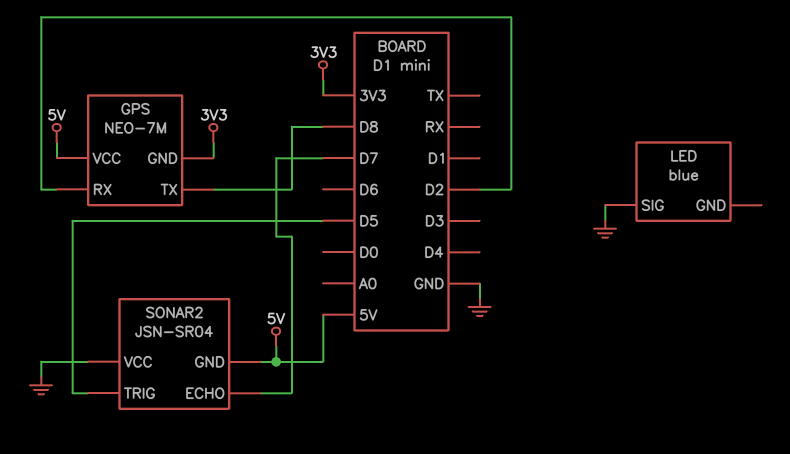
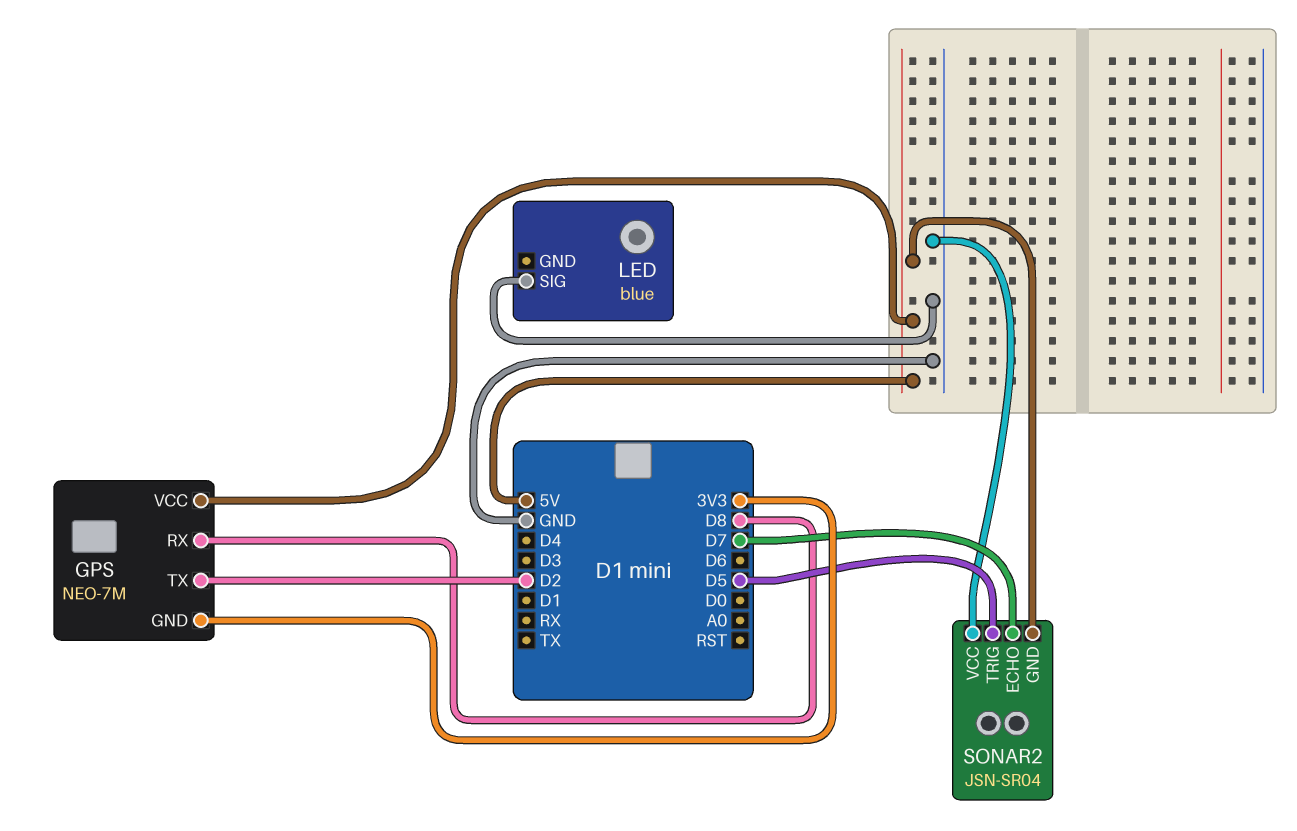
GPS pin RX: D2 -> D8
GPS pin TX: D8 -> D2

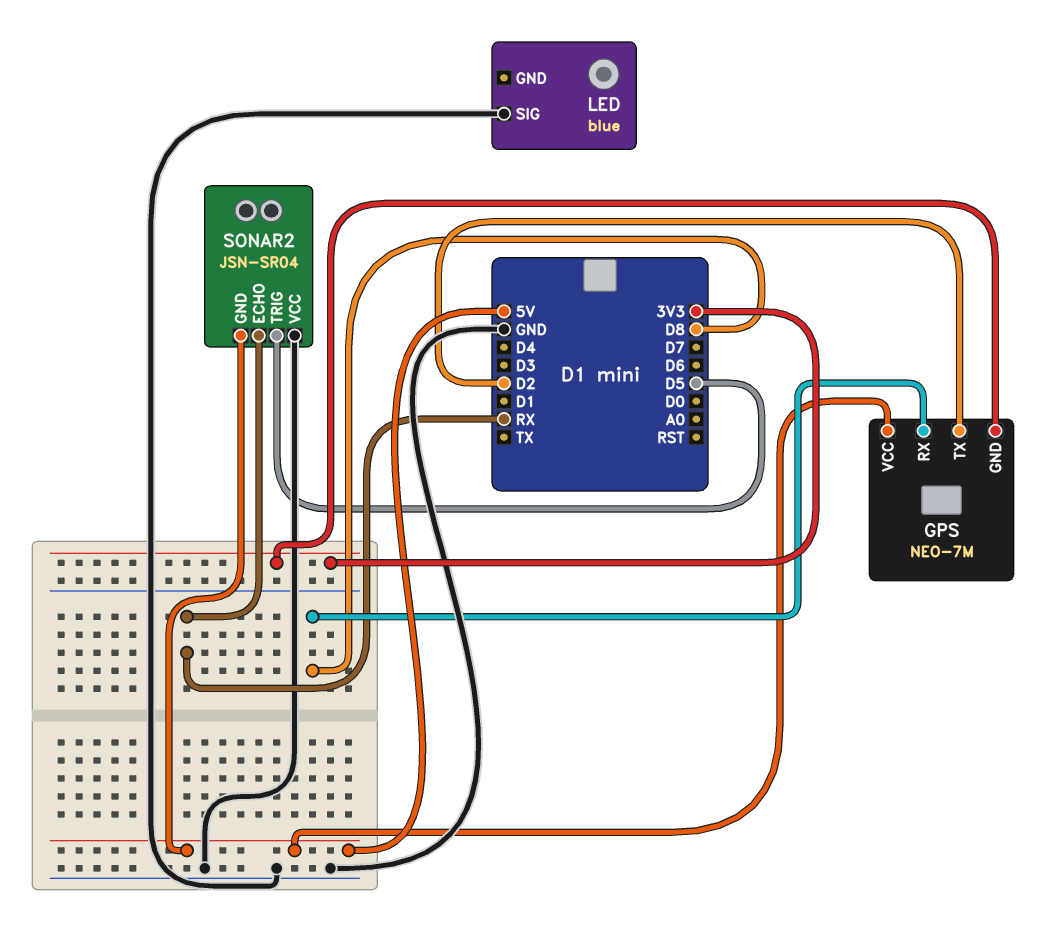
SONAR2 pin ECHO: D7 -> RX

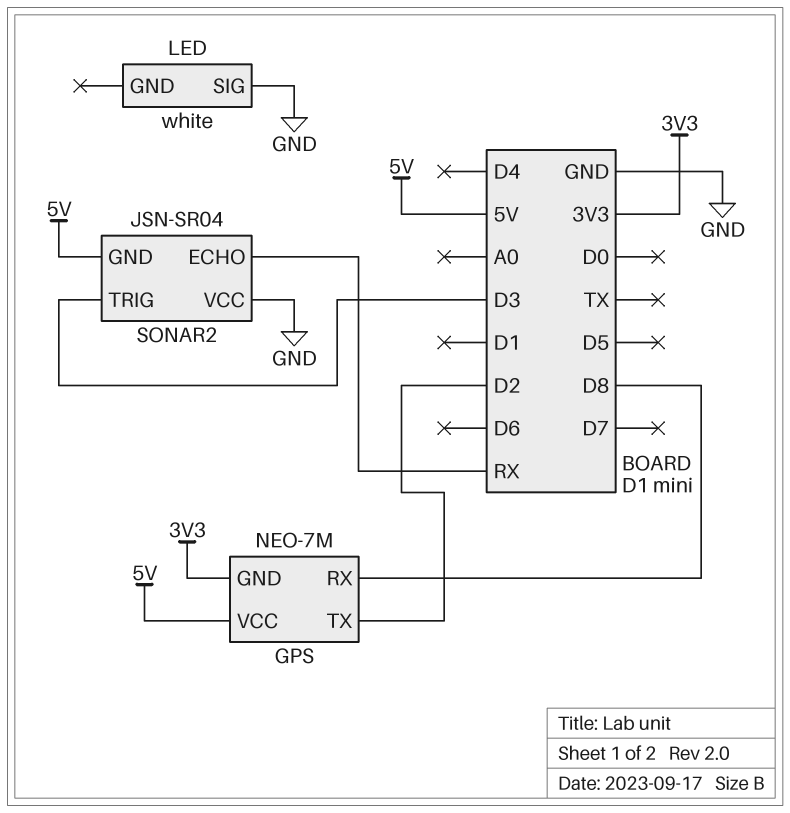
LED: blue -> white
SONAR2 pin TRIG: D5 -> D3

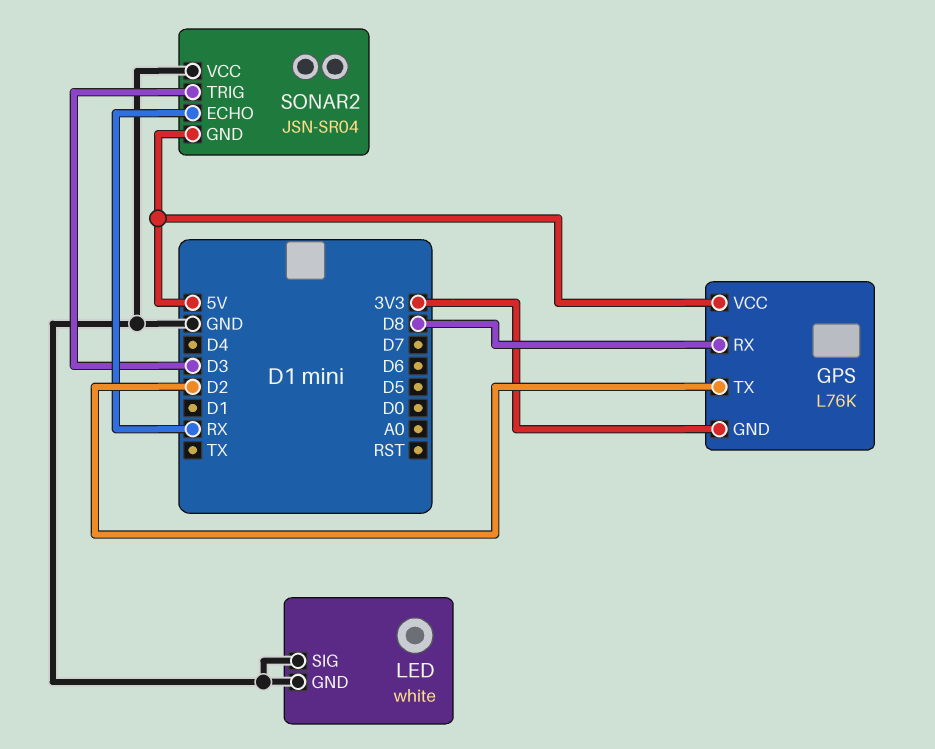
GPS: NEO-7M -> L76K
LED pin GND: none -> GND

